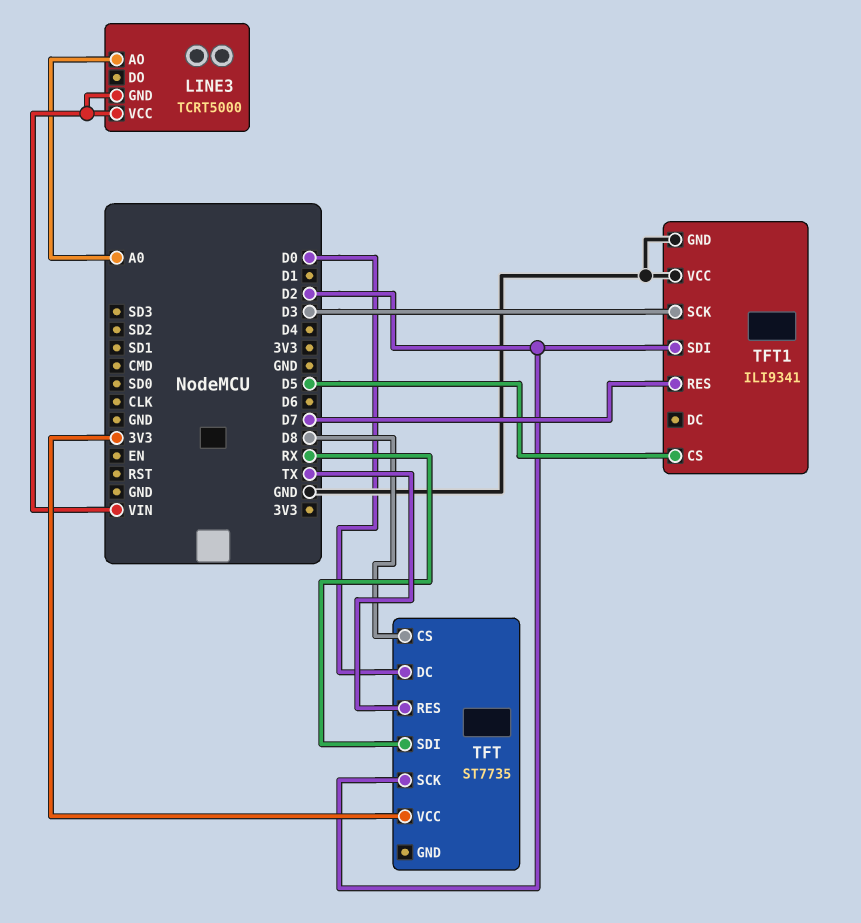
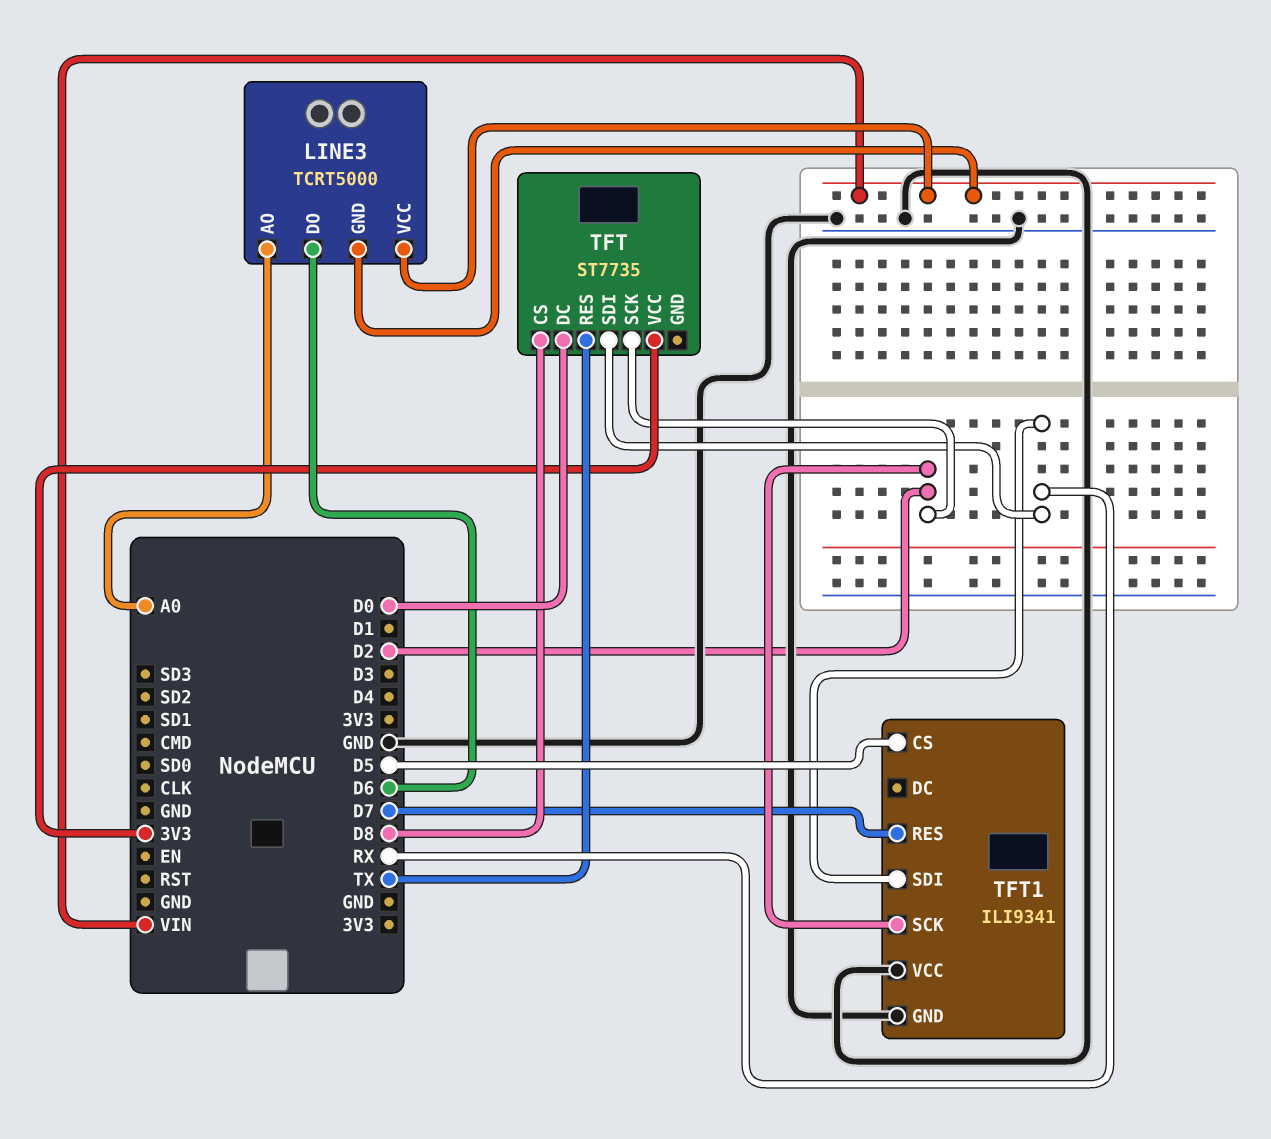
LINE3 pin DO: none -> D6
TFT1 pin SCK: D3 -> D2
TFT1 pin SDI: D2 -> RX

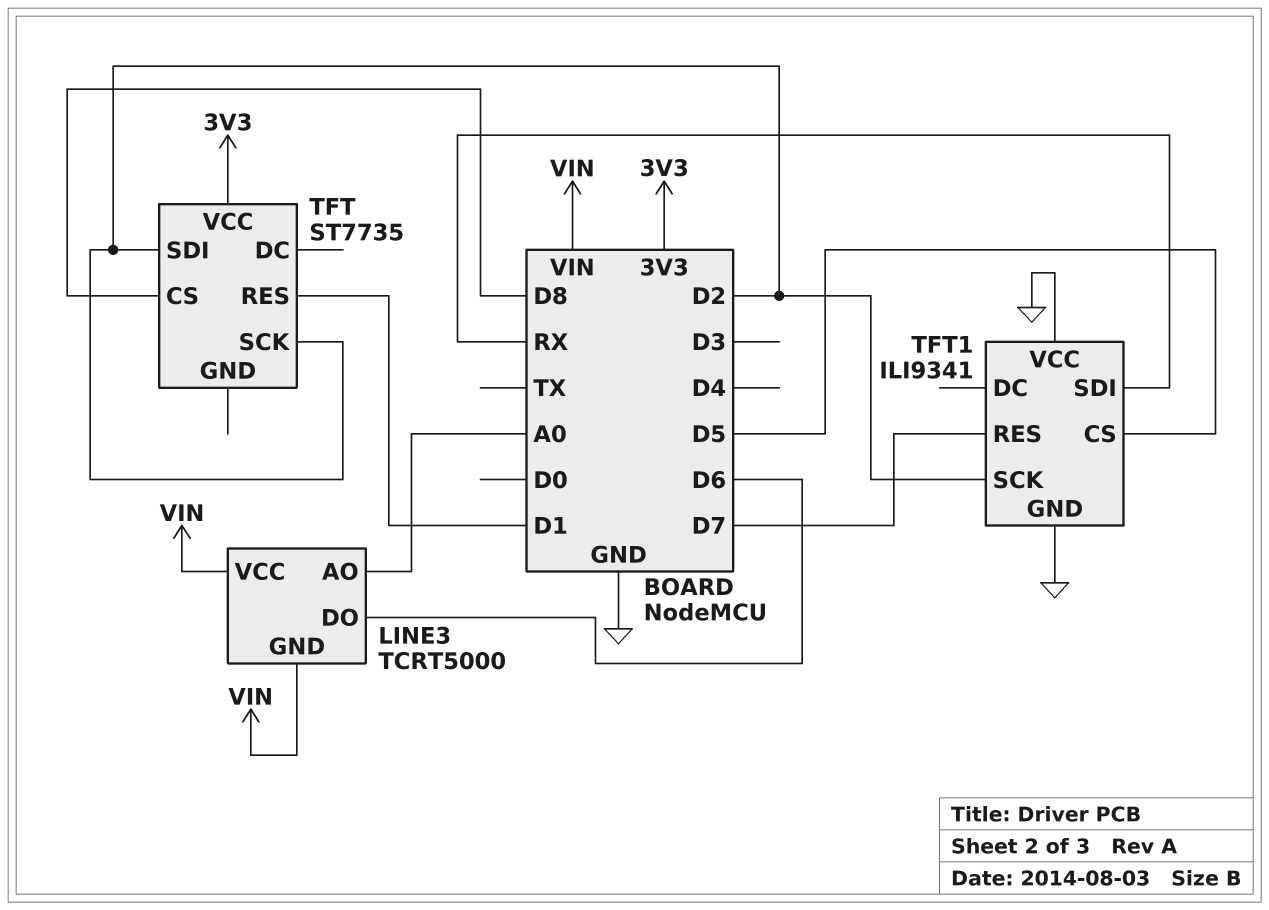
TFT pin DC: D0 -> none
TFT pin RES: TX -> D1
TFT pin SDI: RX -> D2

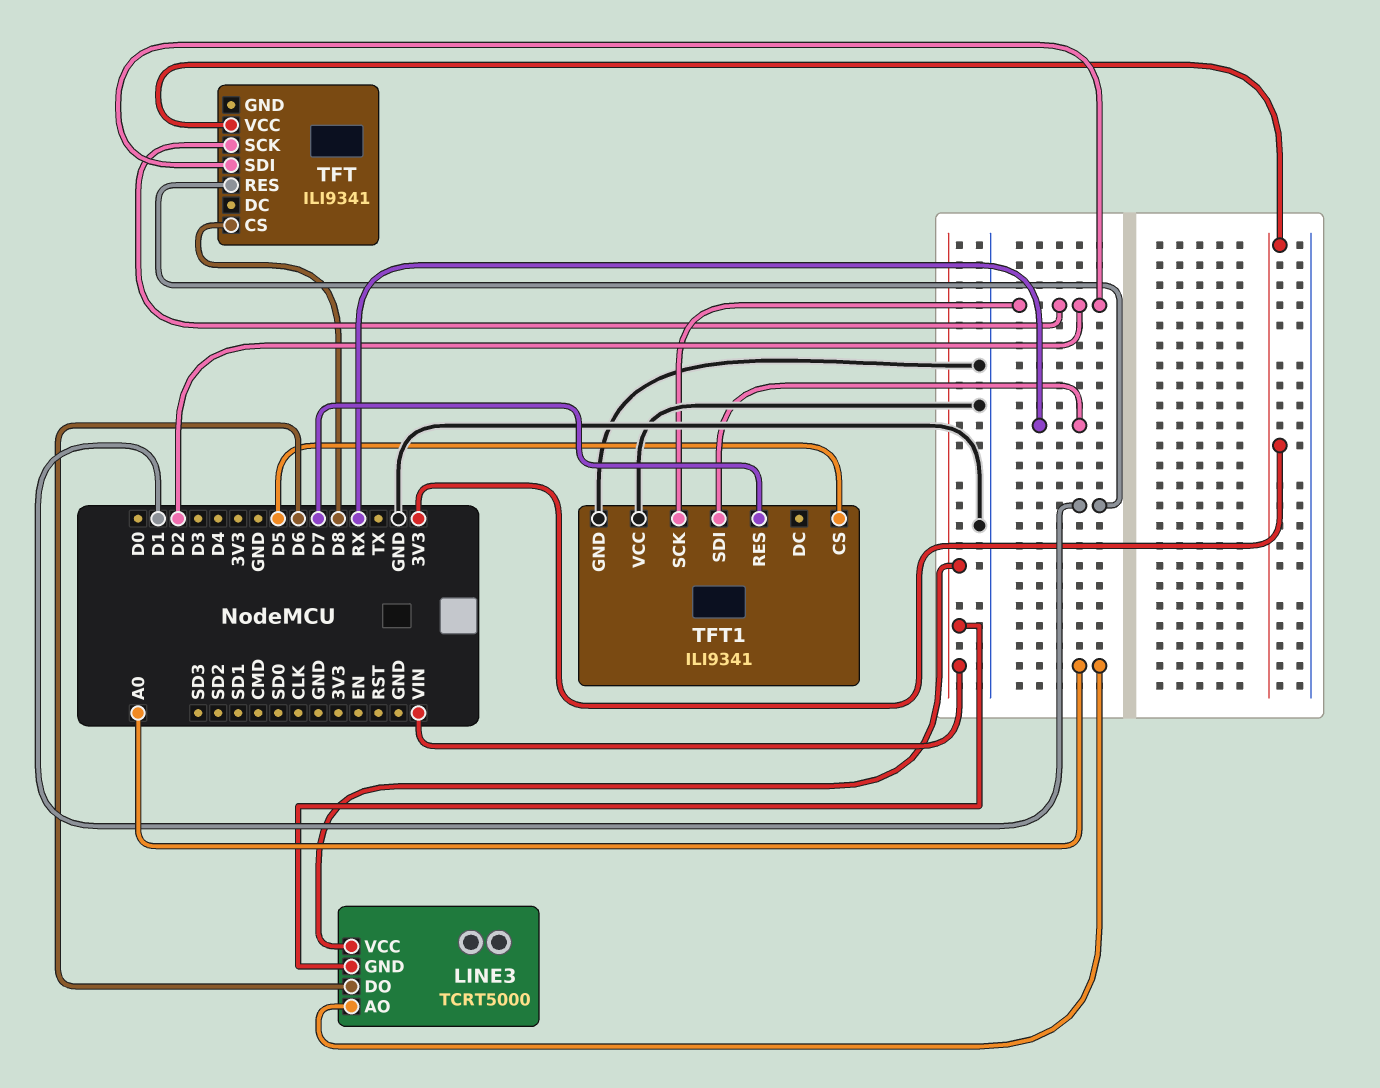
TFT: ST7735 -> ILI9341

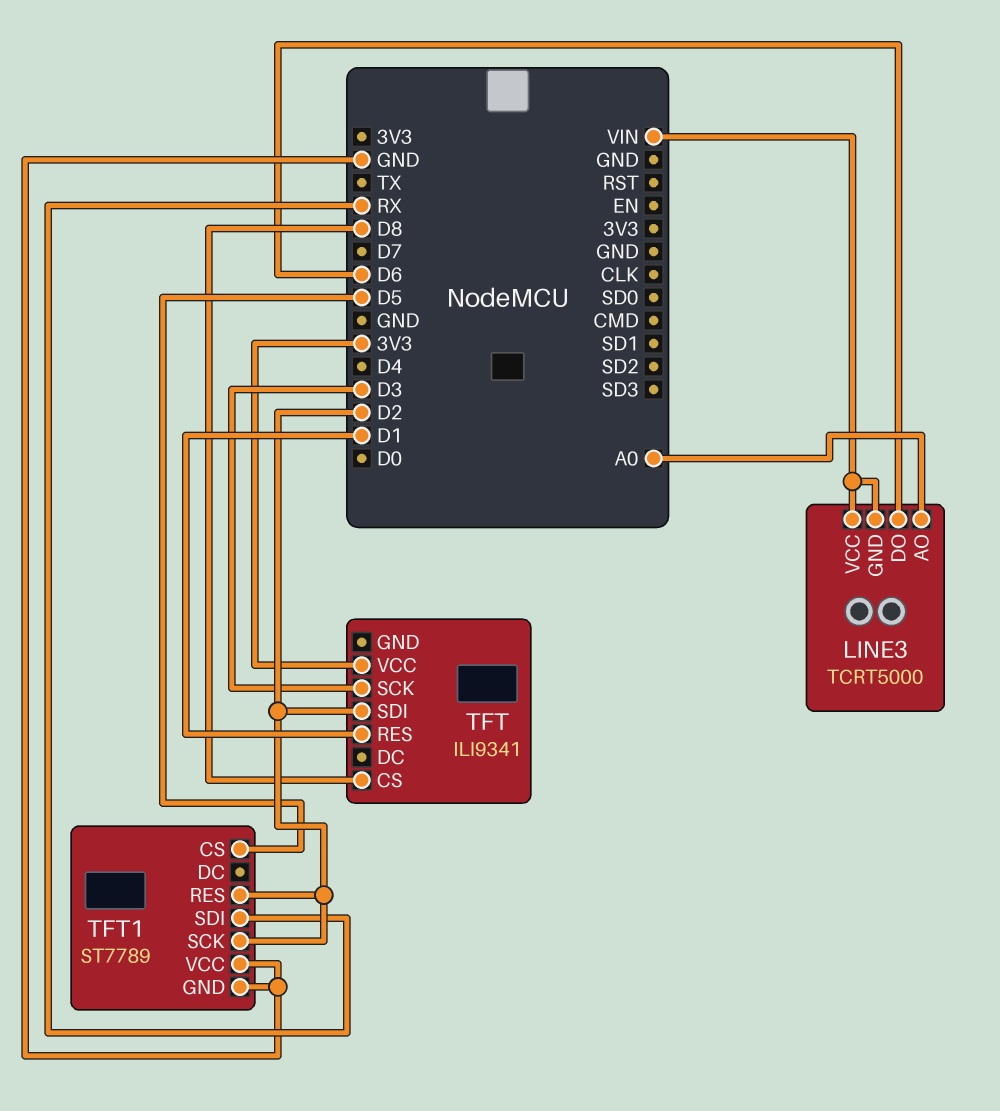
TFT pin SCK: D2 -> D3
TFT1: ILI9341 -> ST7789
TFT1 pin RES: D7 -> D2

